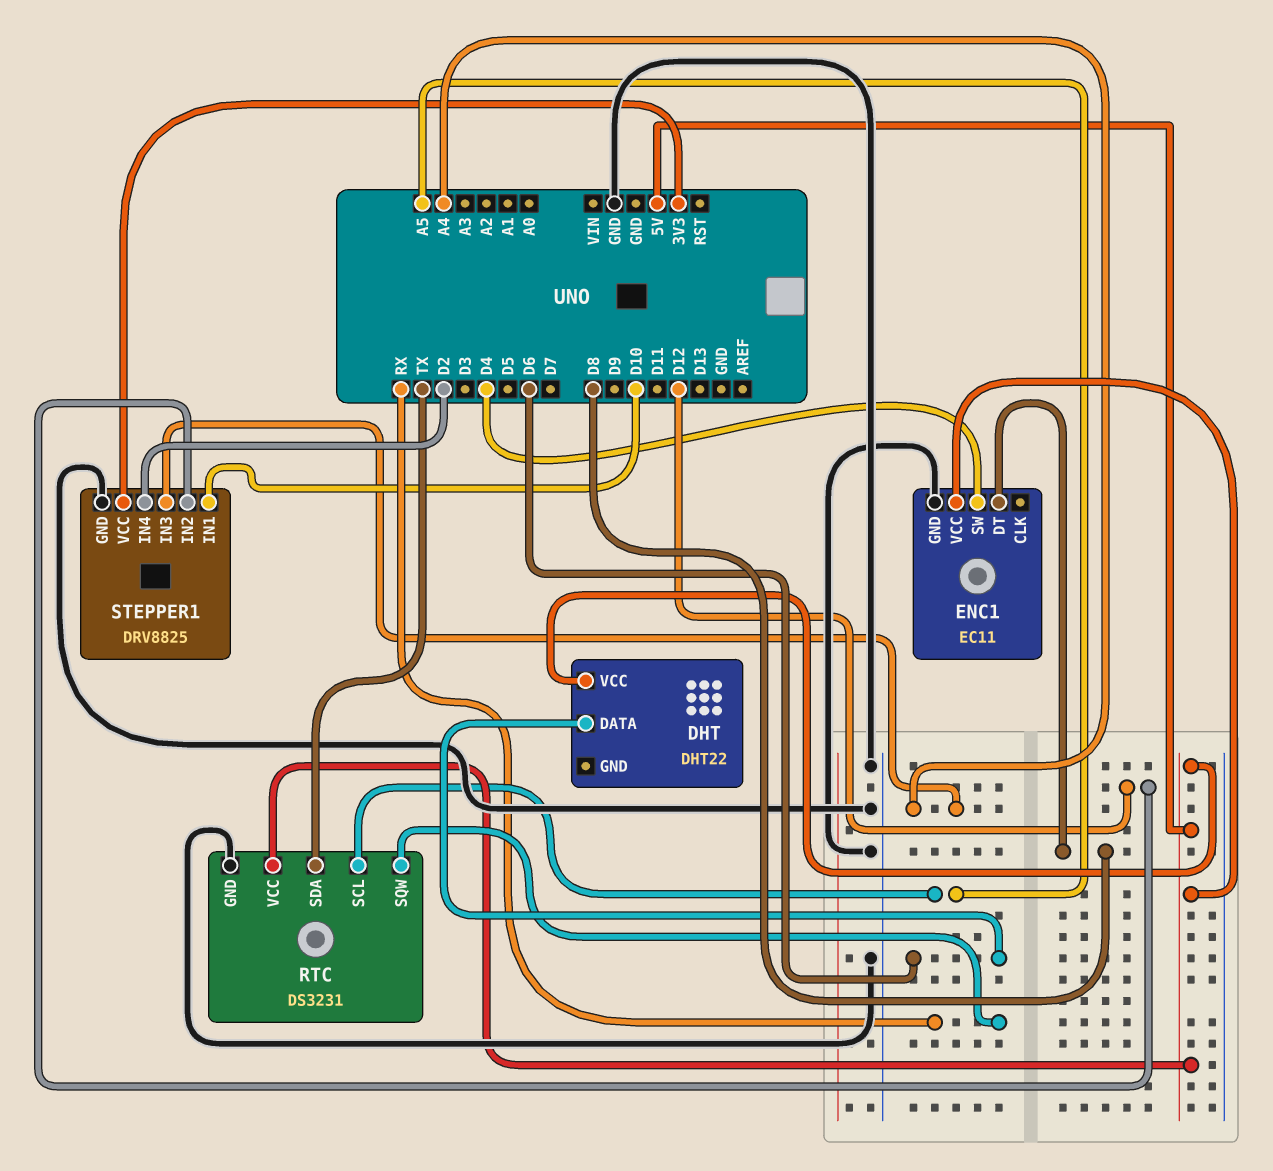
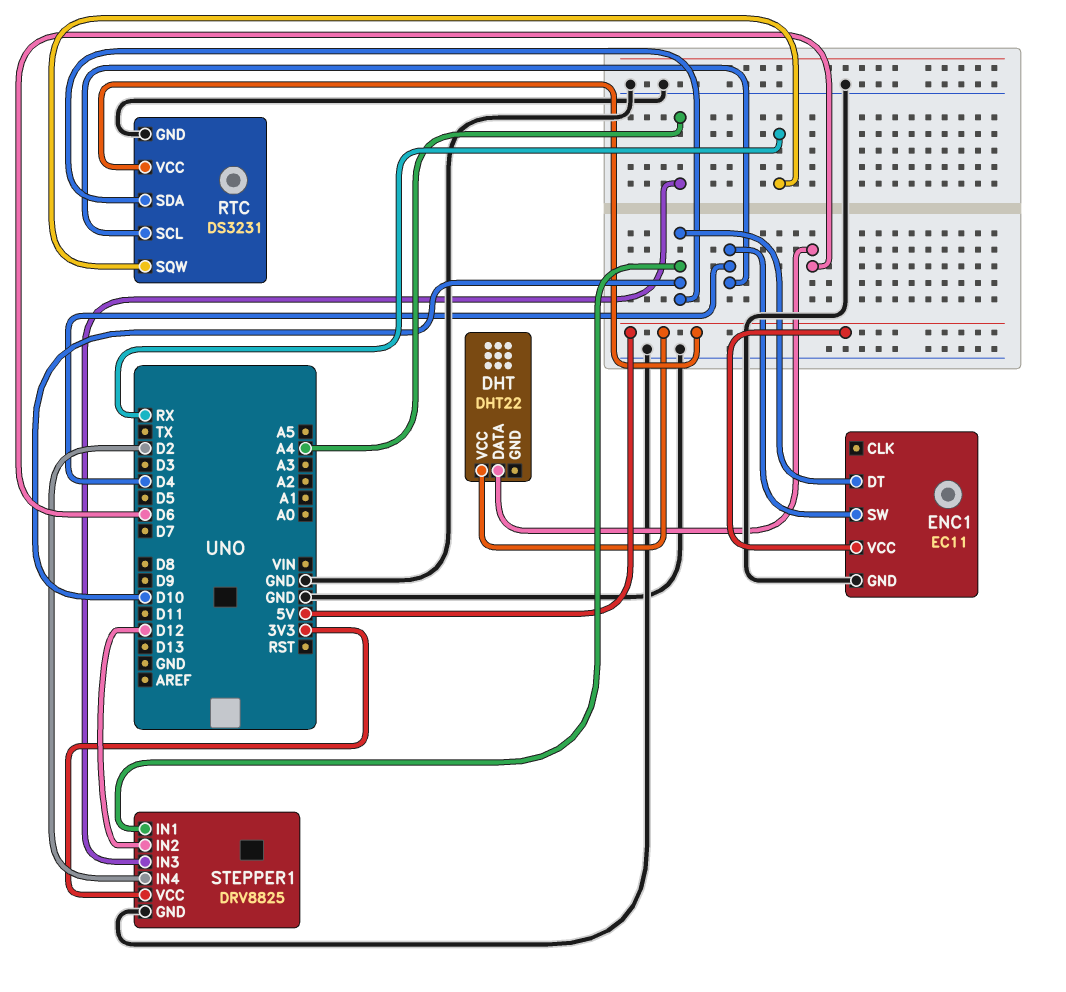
ENC1 pin DT: D8 -> D10
RTC pin SCL: A5 -> D4
RTC pin SDA: TX -> D10

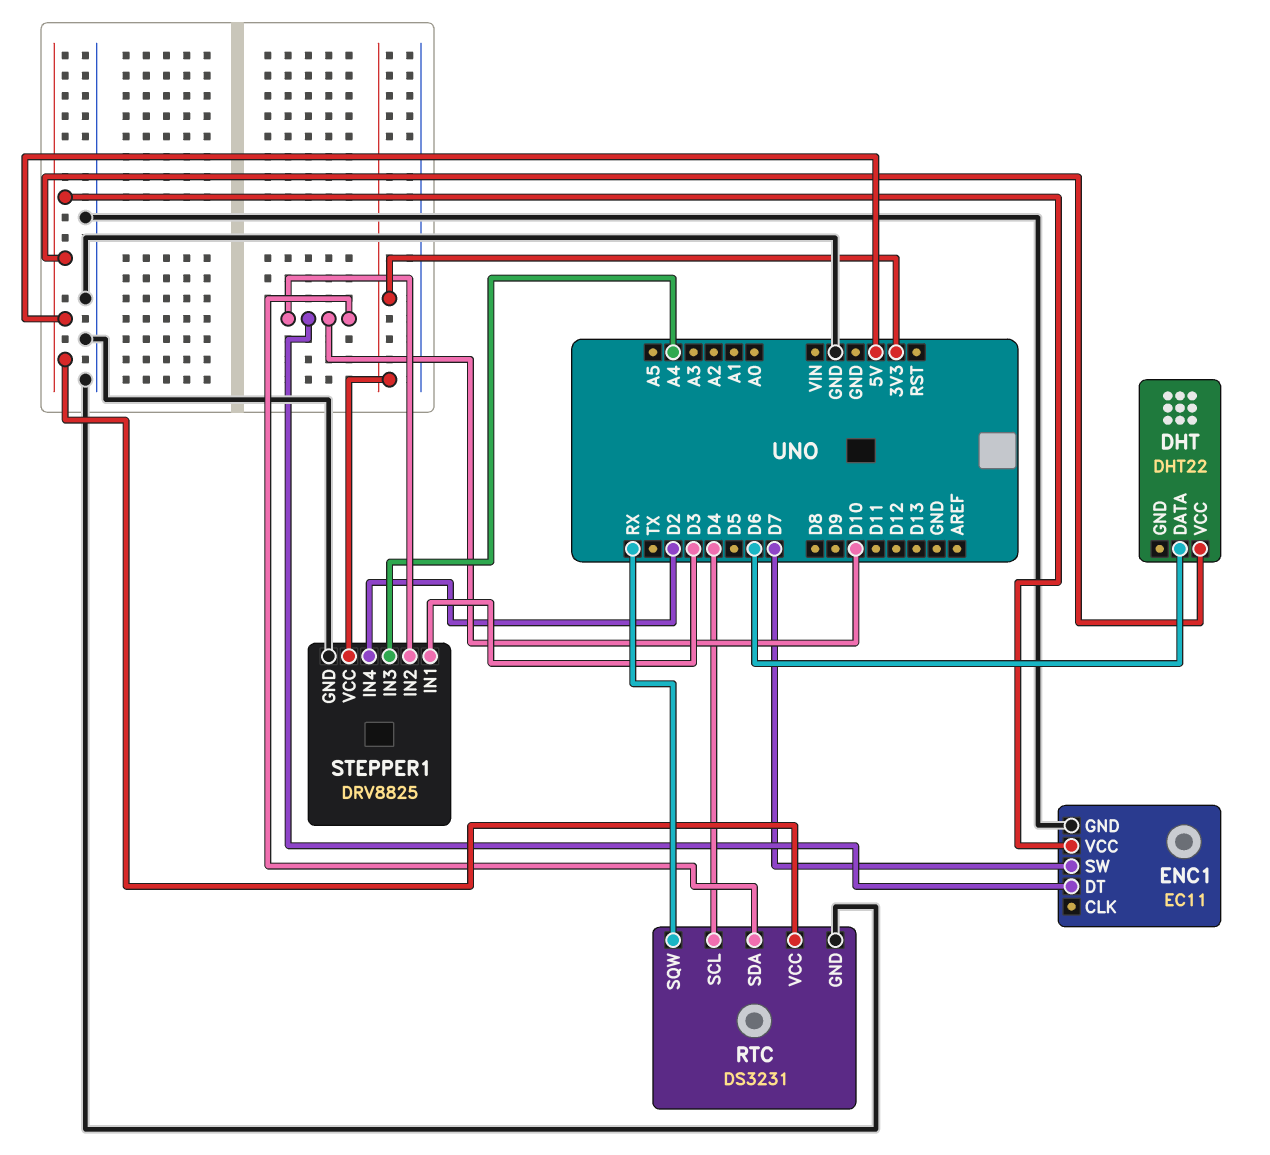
ENC1 pin SW: D4 -> D7
STEPPER1 pin IN1: D10 -> D3
STEPPER1 pin IN2: D12 -> D10

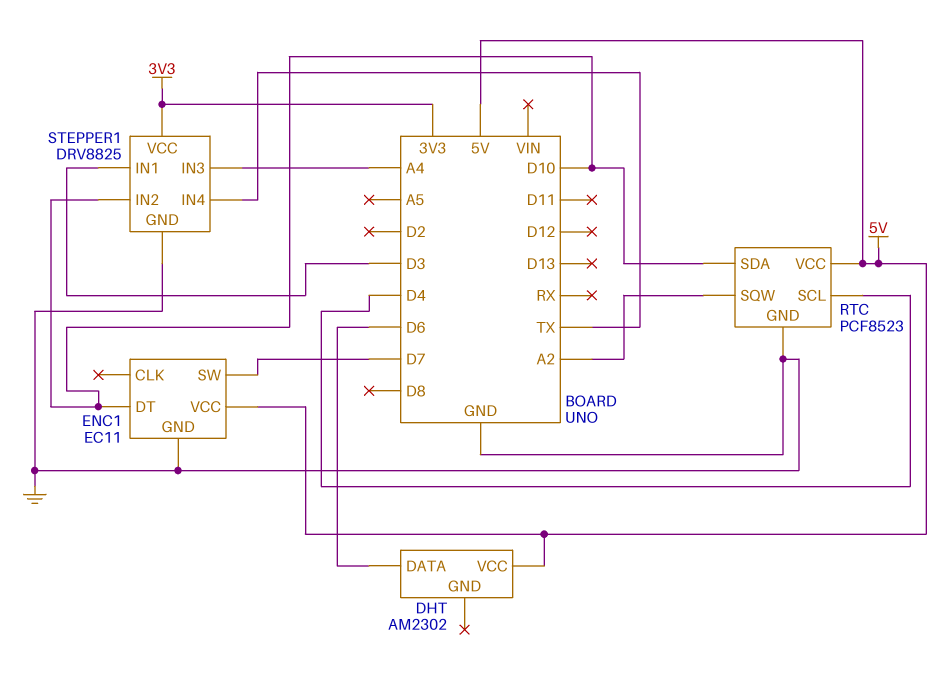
DHT: DHT22 -> AM2302
RTC: DS3231 -> PCF8523
RTC pin SQW: RX -> A2
STEPPER1 pin IN4: D2 -> TX

